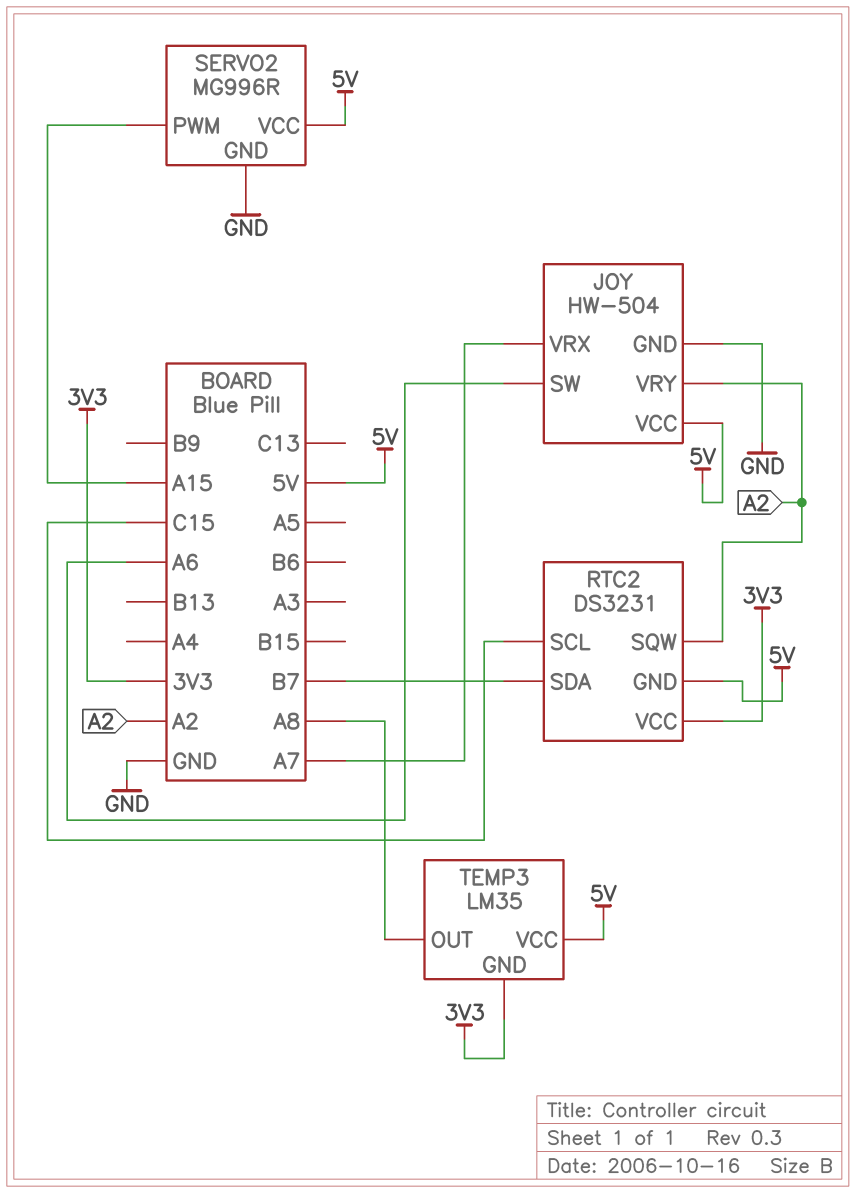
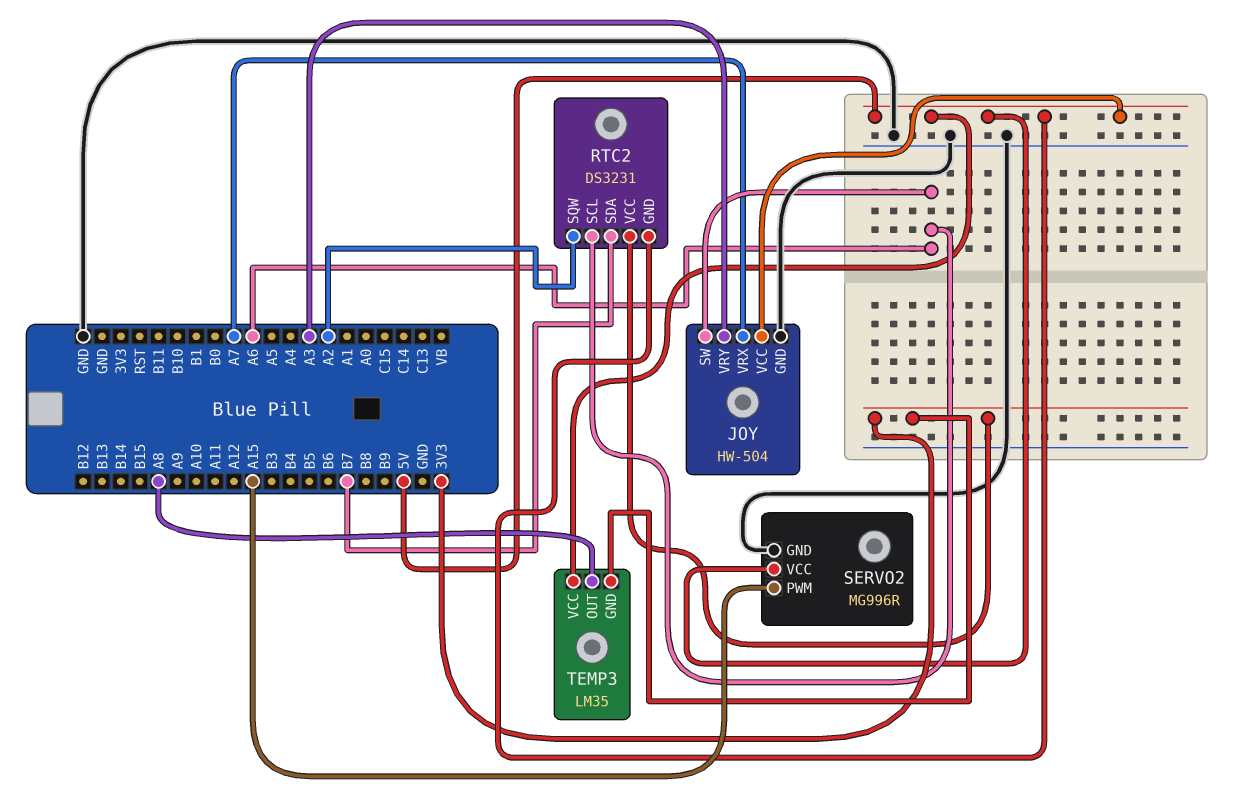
JOY pin VRY: A2 -> A3
RTC2 pin SCL: C15 -> A6

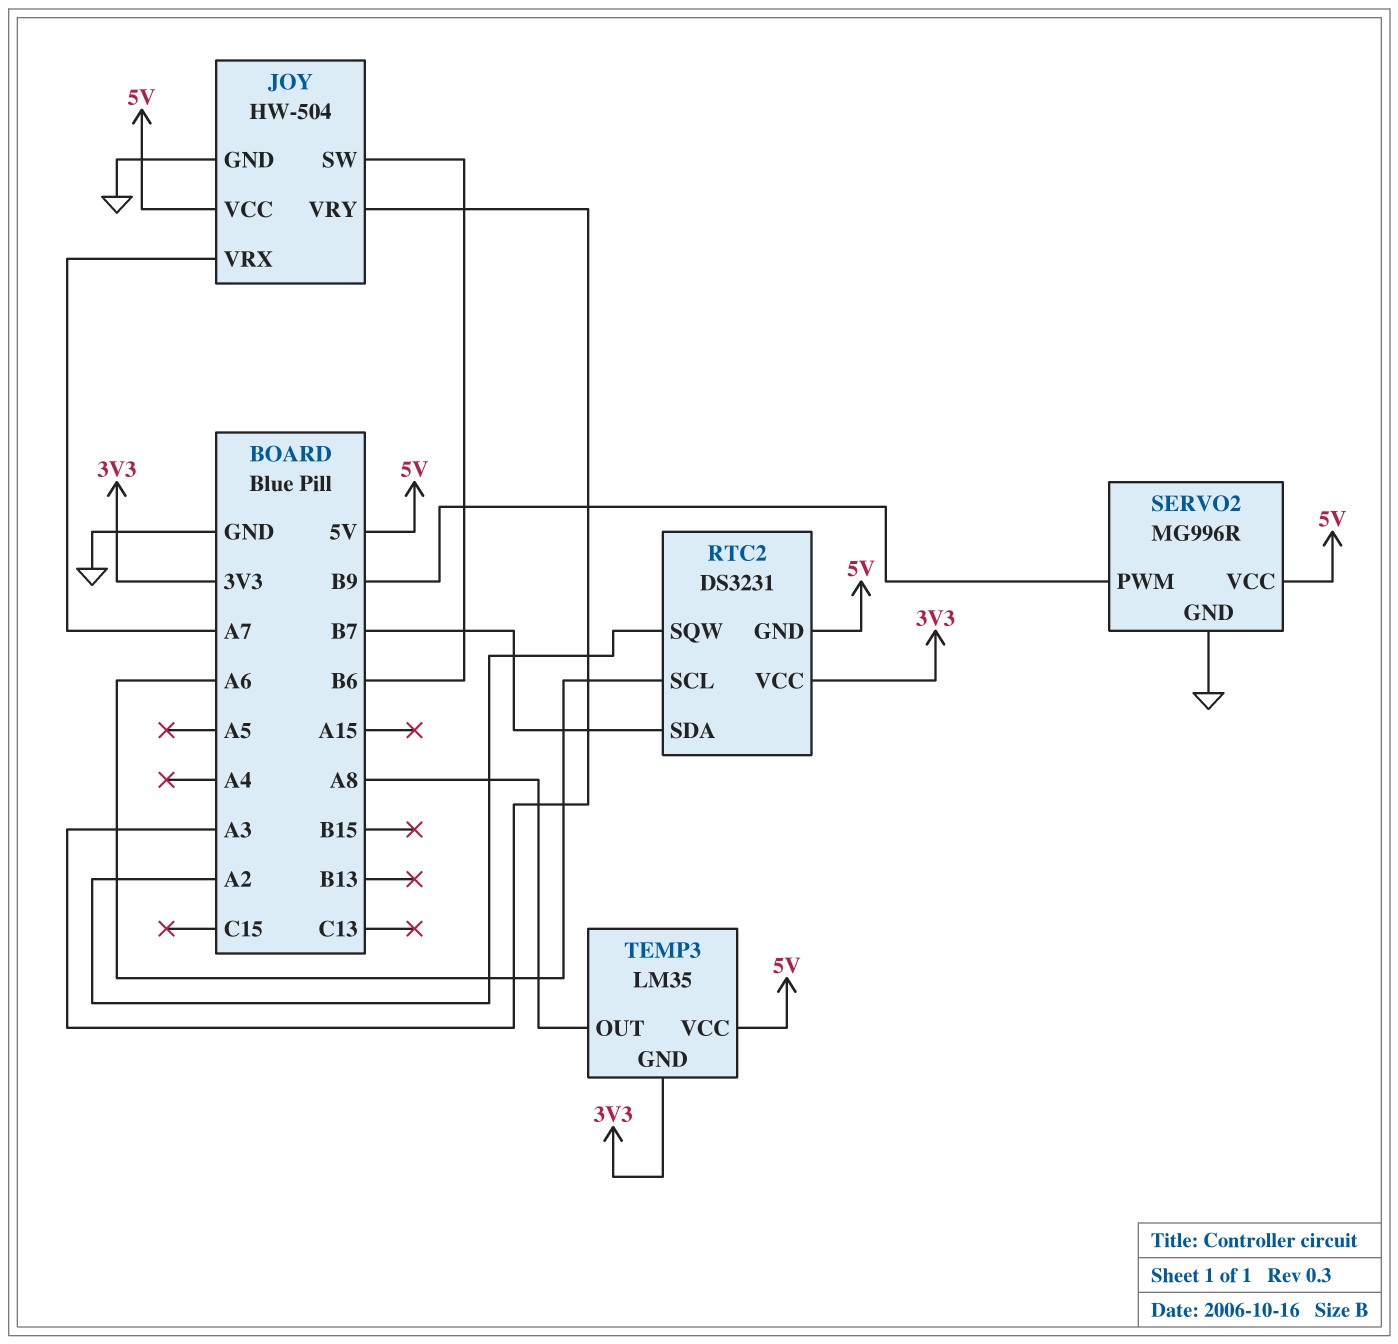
JOY pin SW: A6 -> B6
SERVO2 pin PWM: A15 -> B9

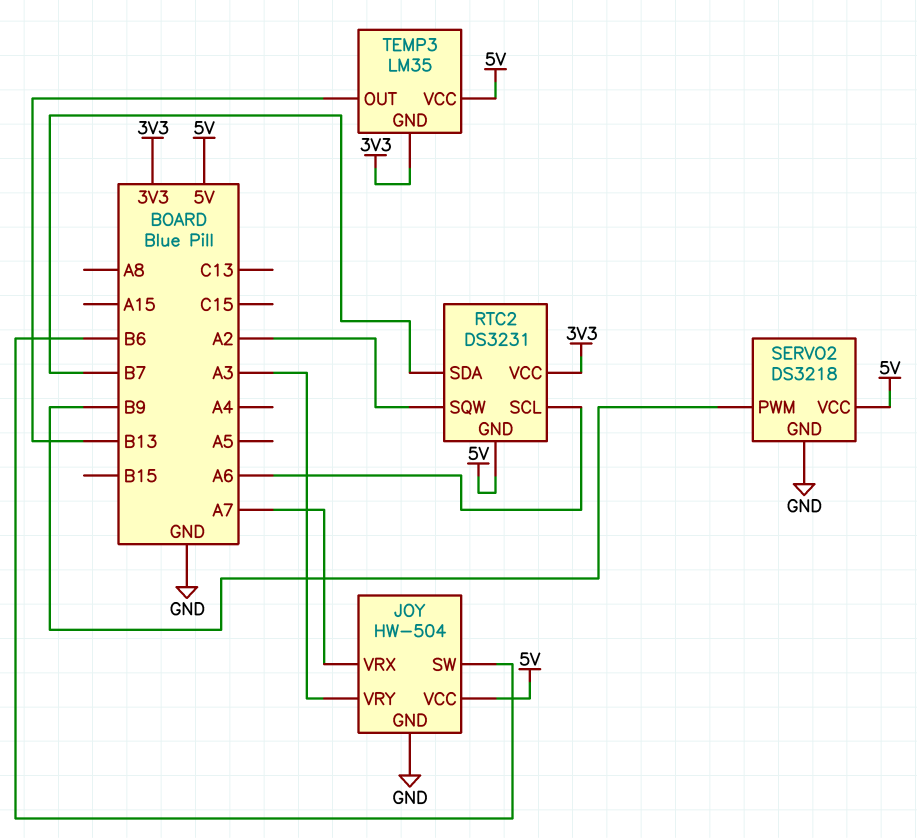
SERVO2: MG996R -> DS3218
TEMP3 pin OUT: A8 -> B13

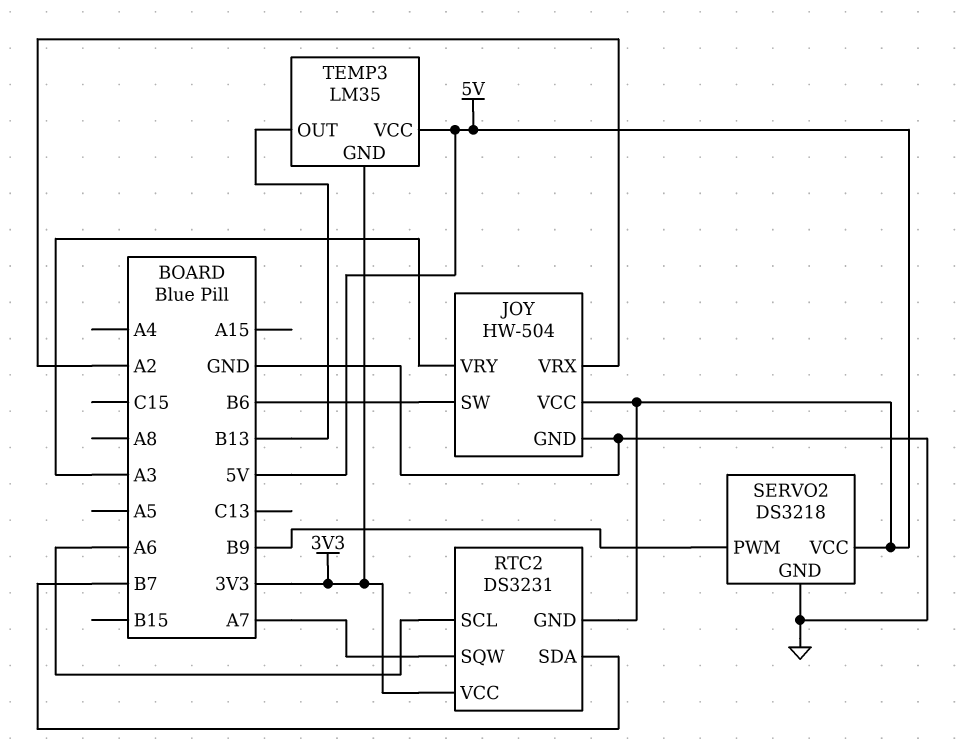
JOY pin VRX: A7 -> A2
RTC2 pin SQW: A2 -> A7

